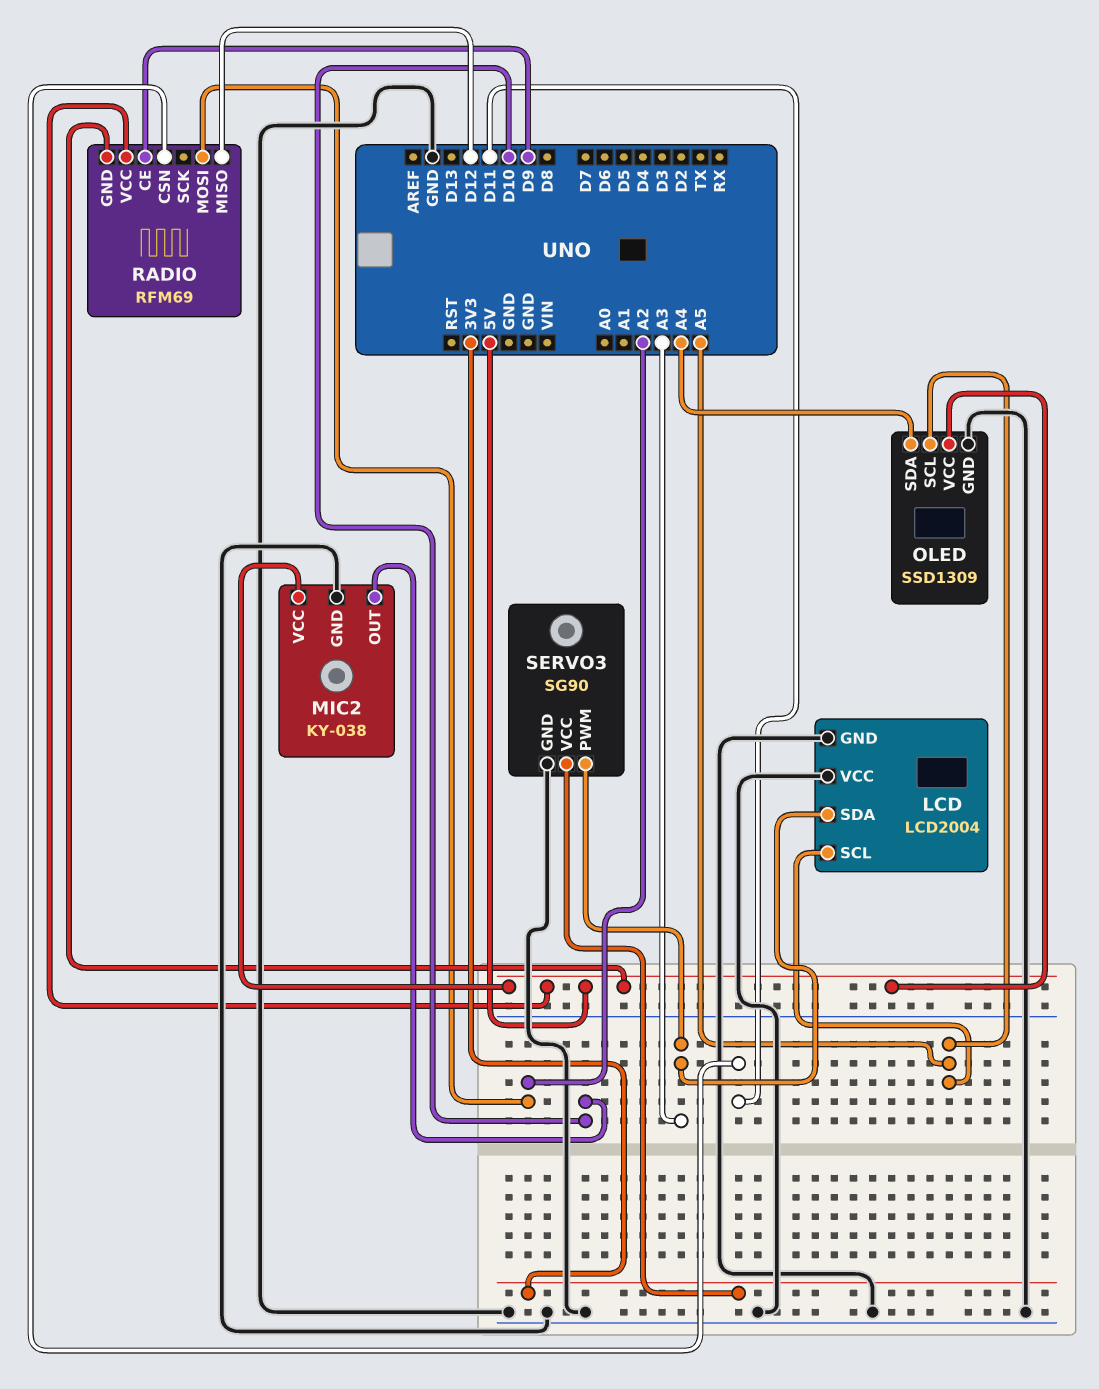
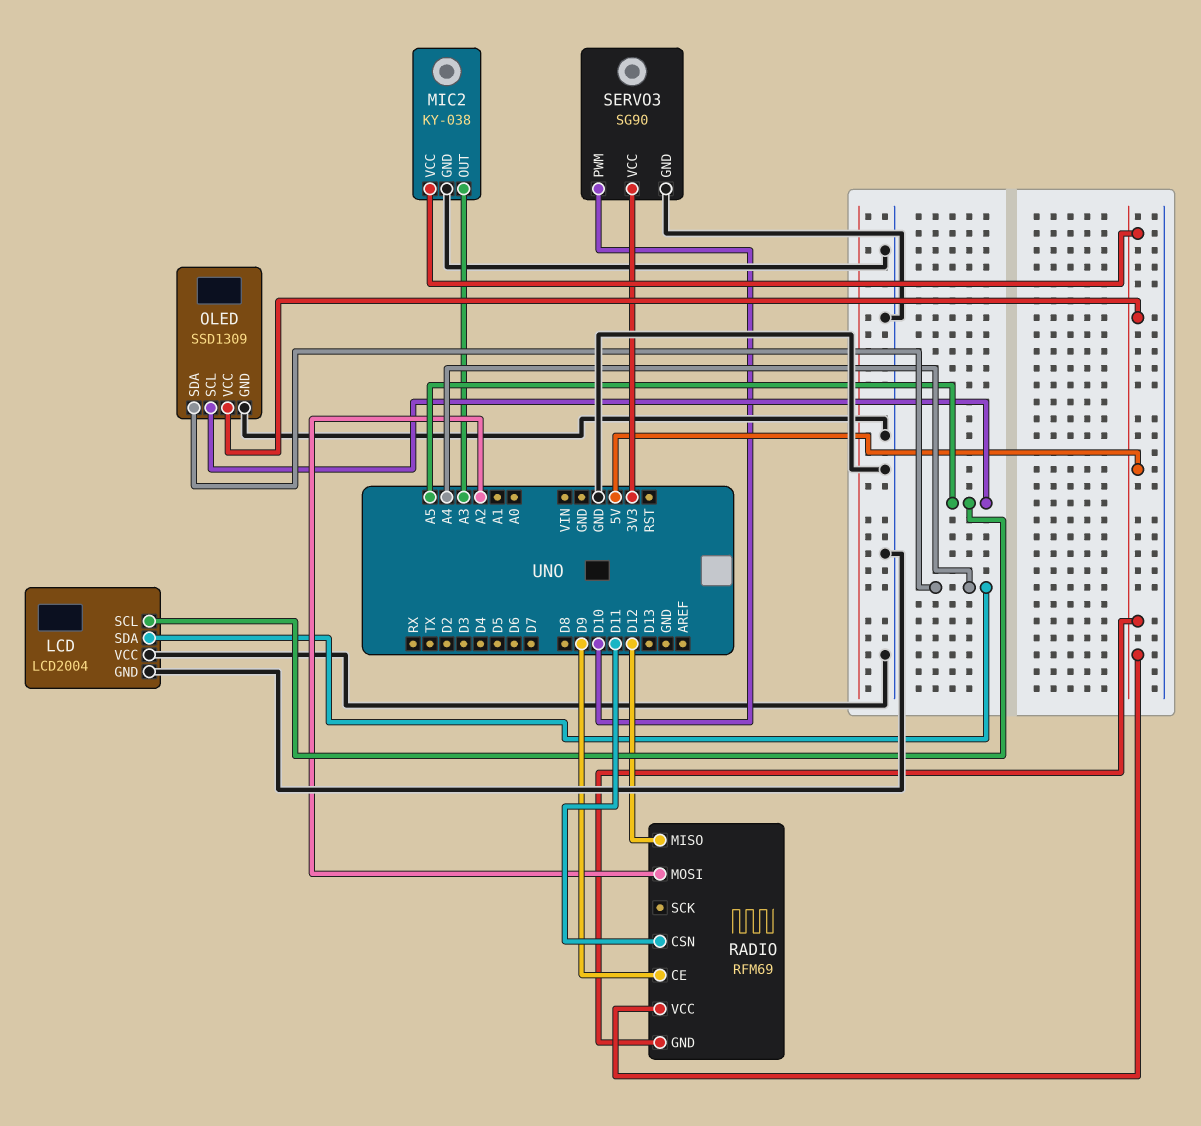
LCD pin SDA: A3 -> A4
MIC2 pin OUT: D10 -> A3
SERVO3 pin PWM: A3 -> D10

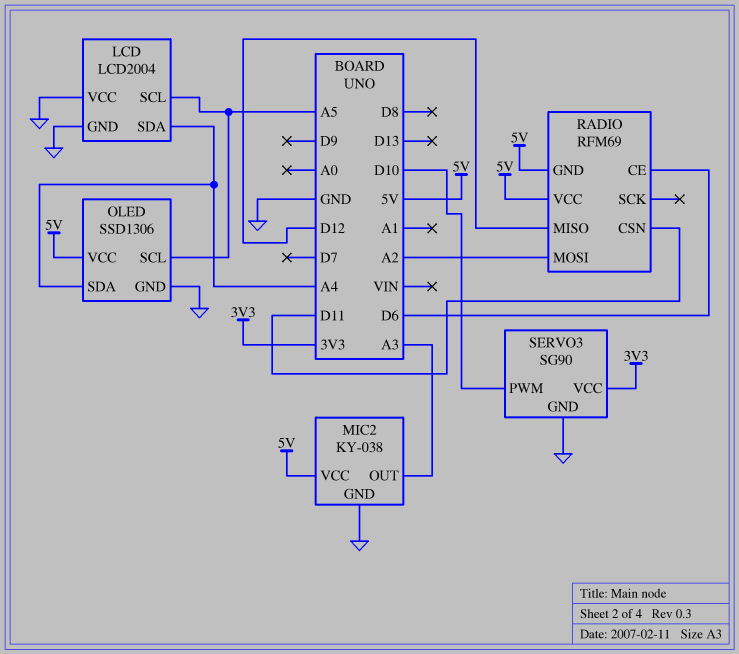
OLED: SSD1309 -> SSD1306
RADIO pin CE: D9 -> D6

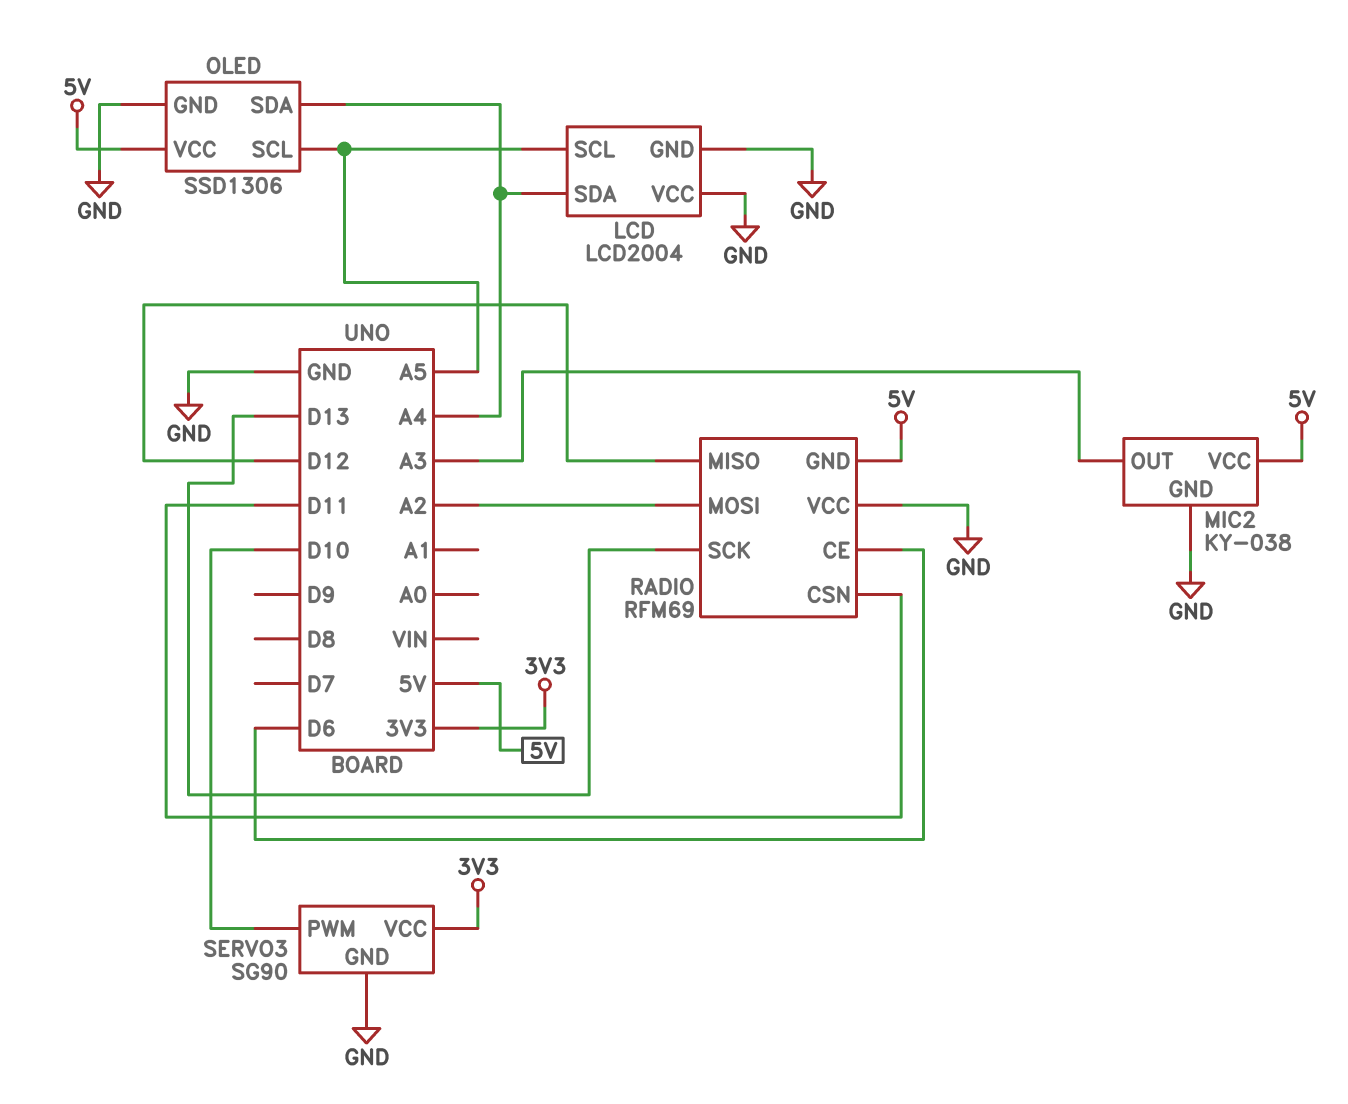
RADIO pin SCK: none -> D13
RADIO pin VCC: 5V -> GND

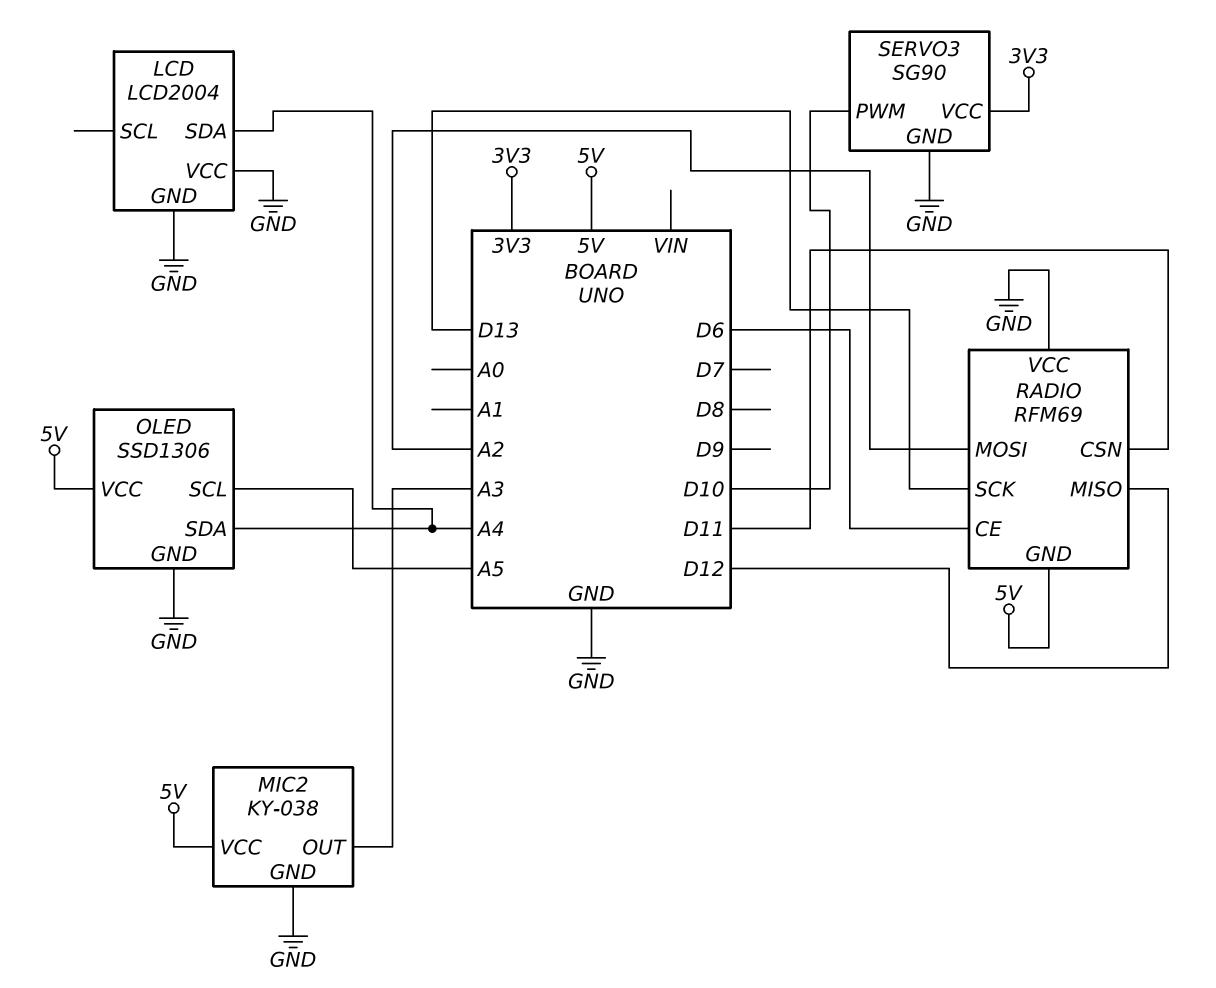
LCD pin SCL: A5 -> none

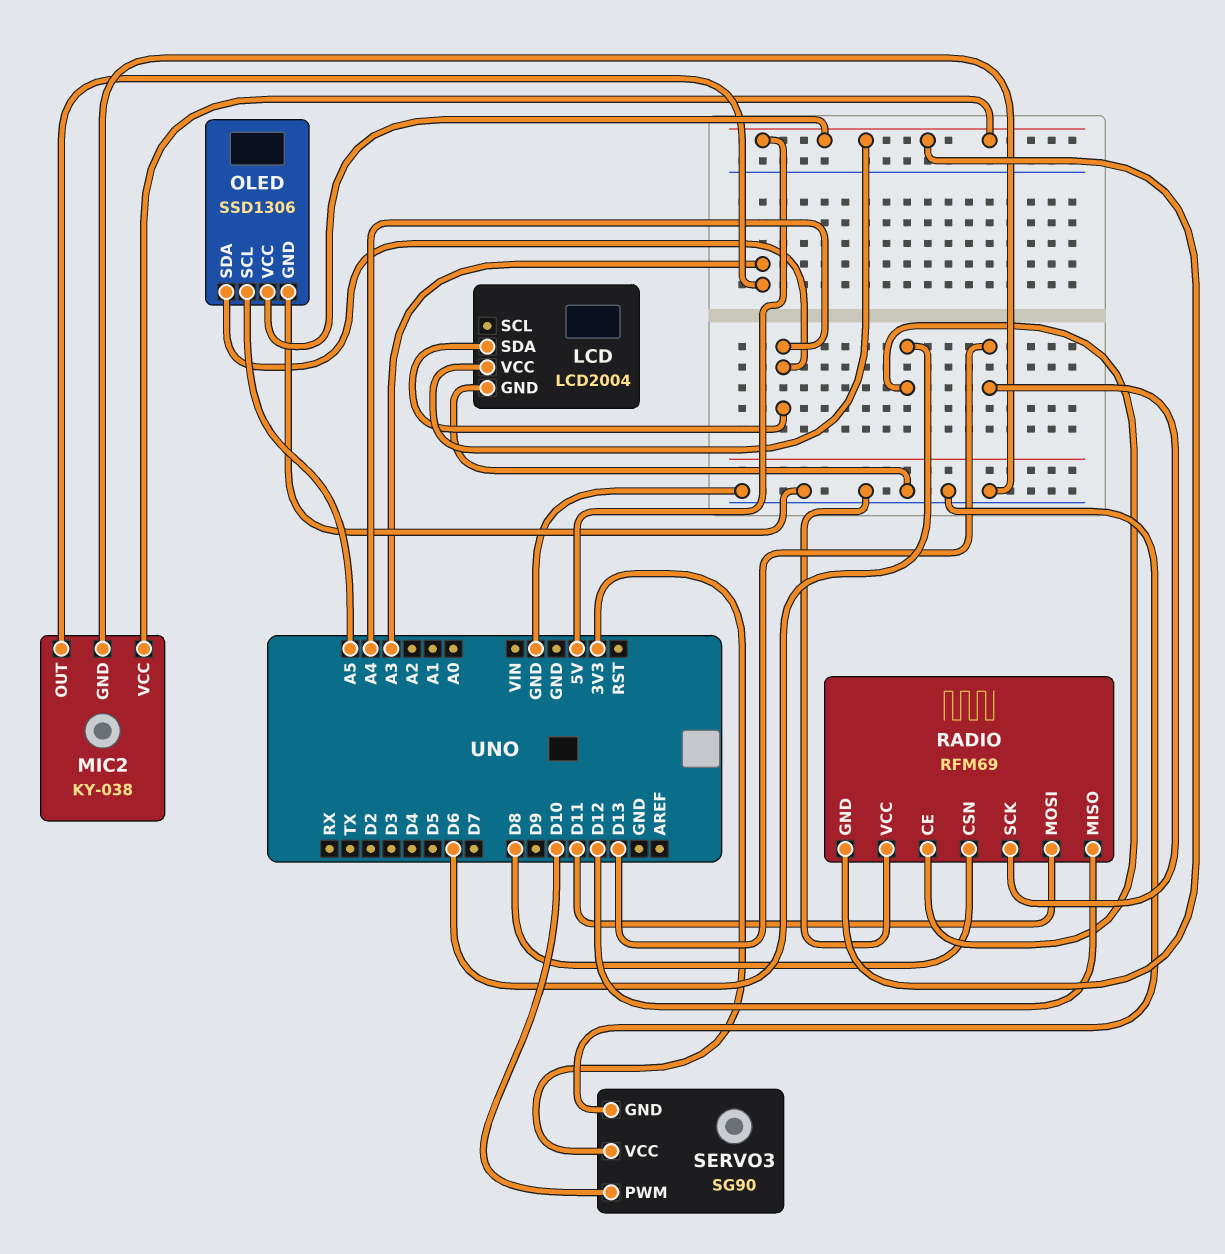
LCD pin VCC: GND -> 5V
RADIO pin CSN: D11 -> D8
RADIO pin MOSI: A2 -> D11

